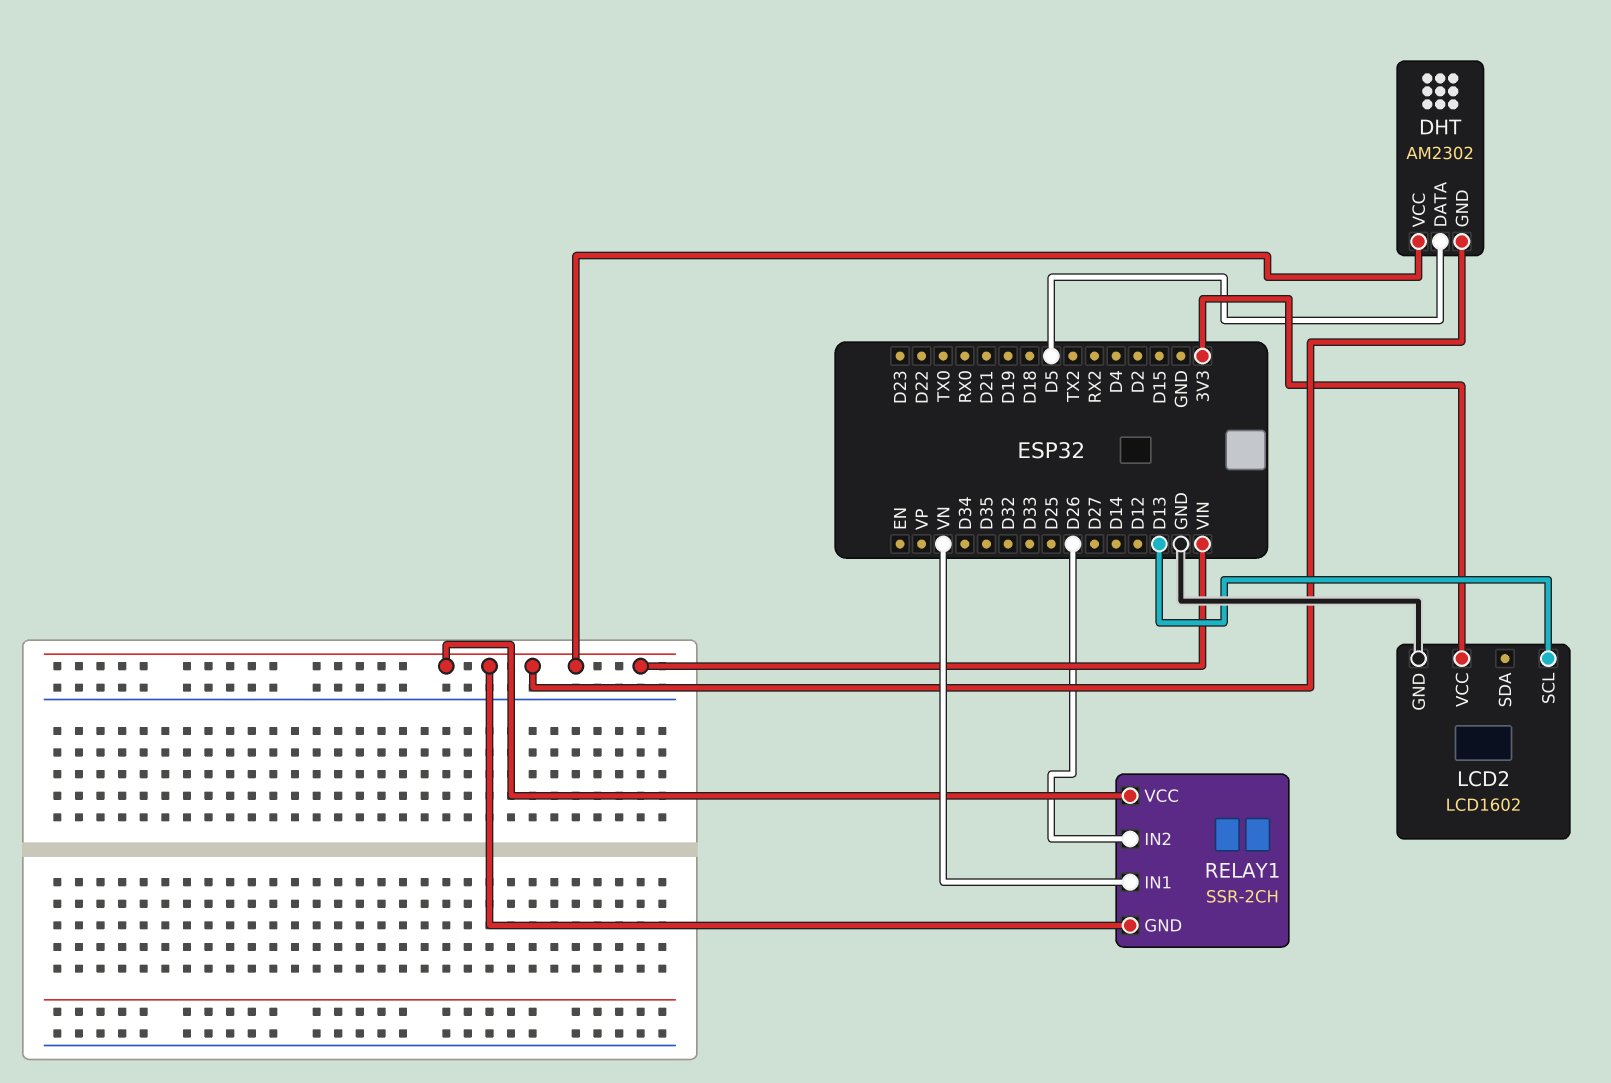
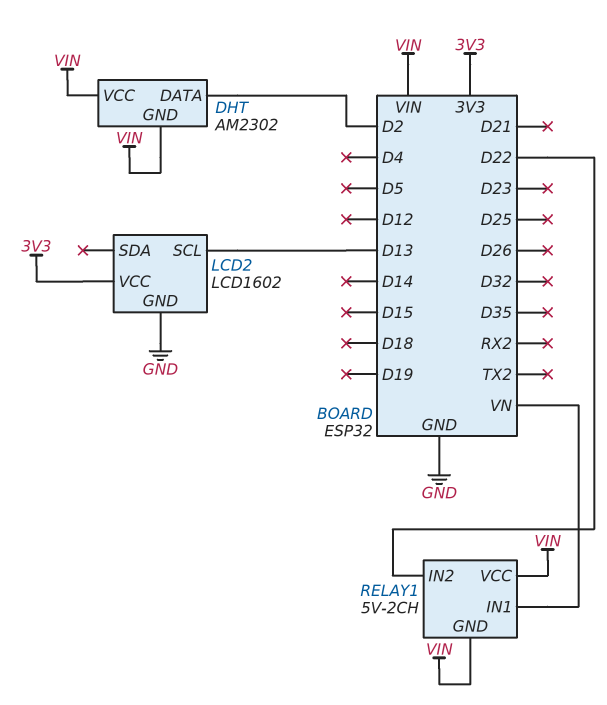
DHT pin DATA: D5 -> D2
RELAY1: SSR-2CH -> 5V-2CH
RELAY1 pin IN2: D26 -> D22

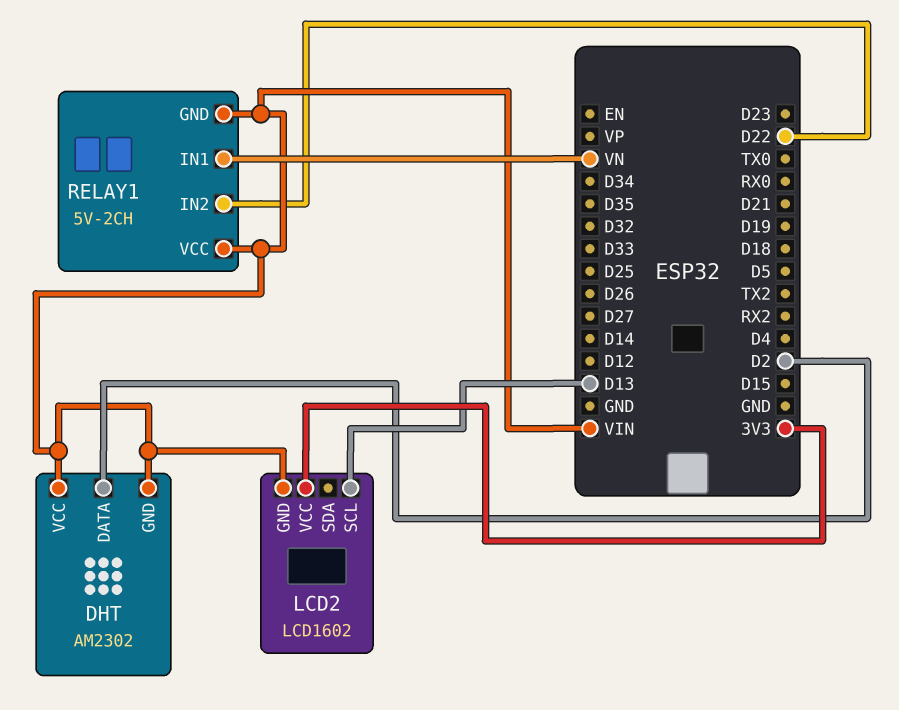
LCD2 pin GND: GND -> VIN

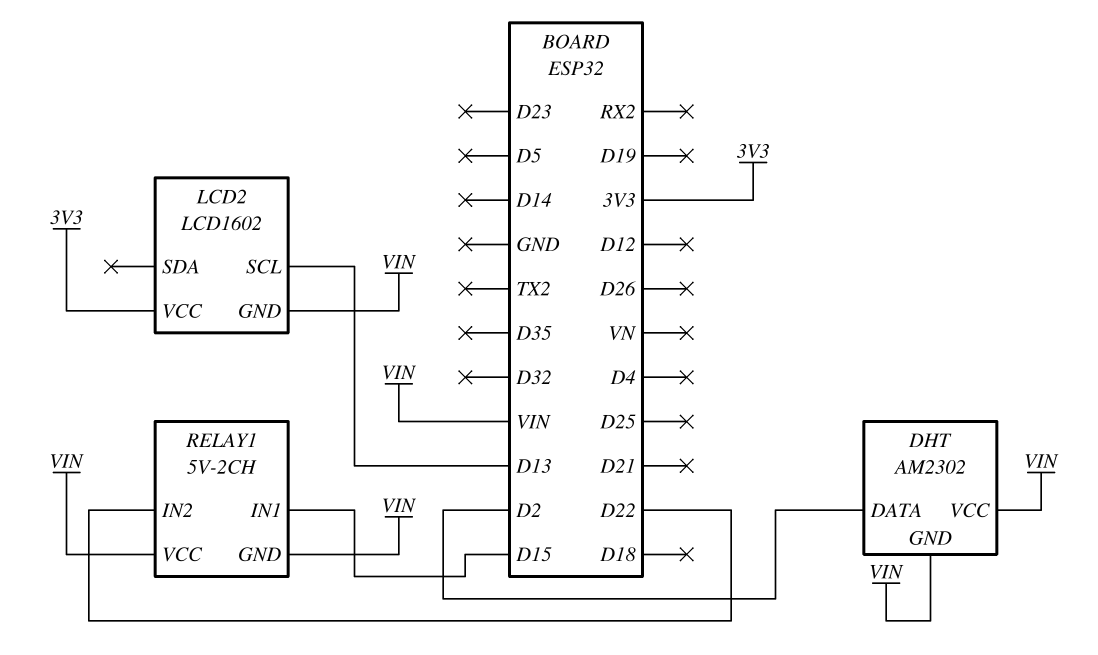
RELAY1 pin IN1: VN -> D15

